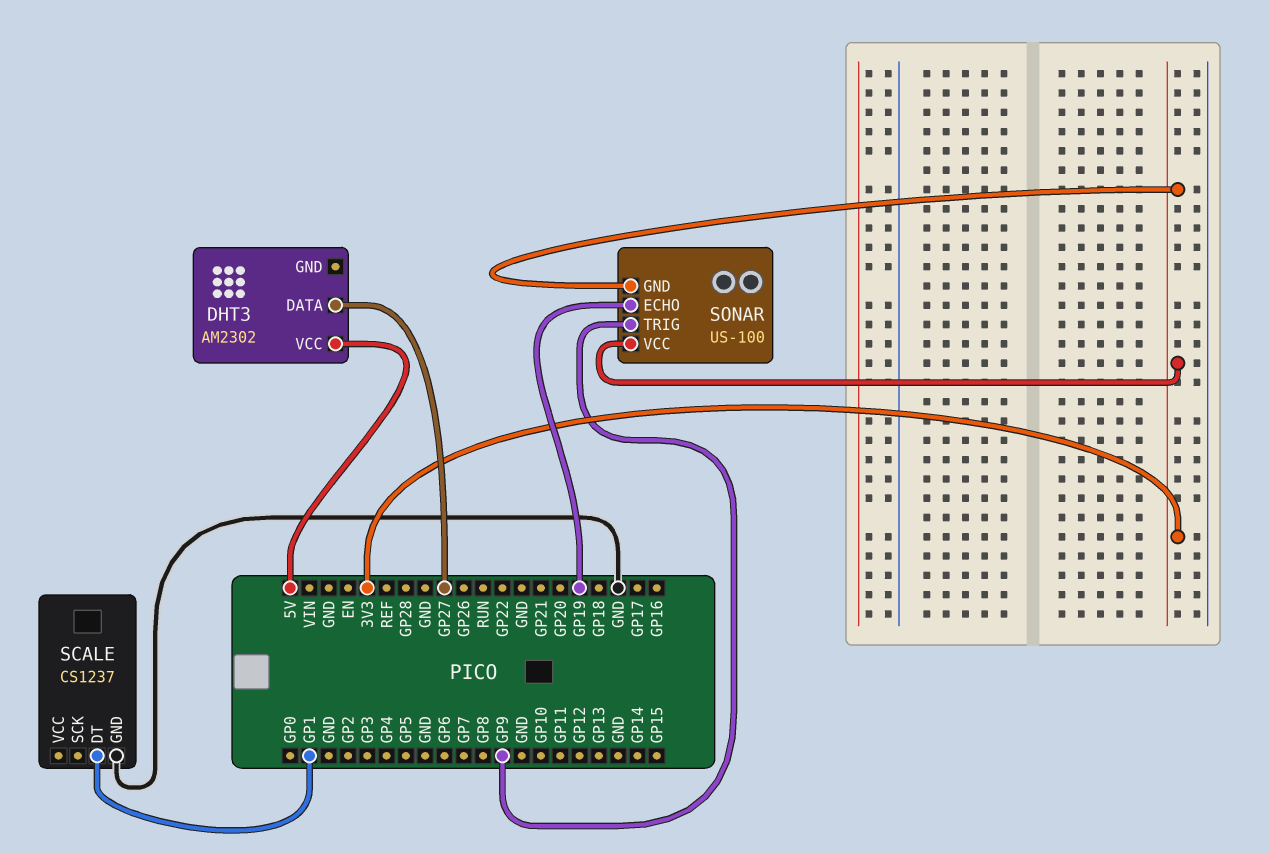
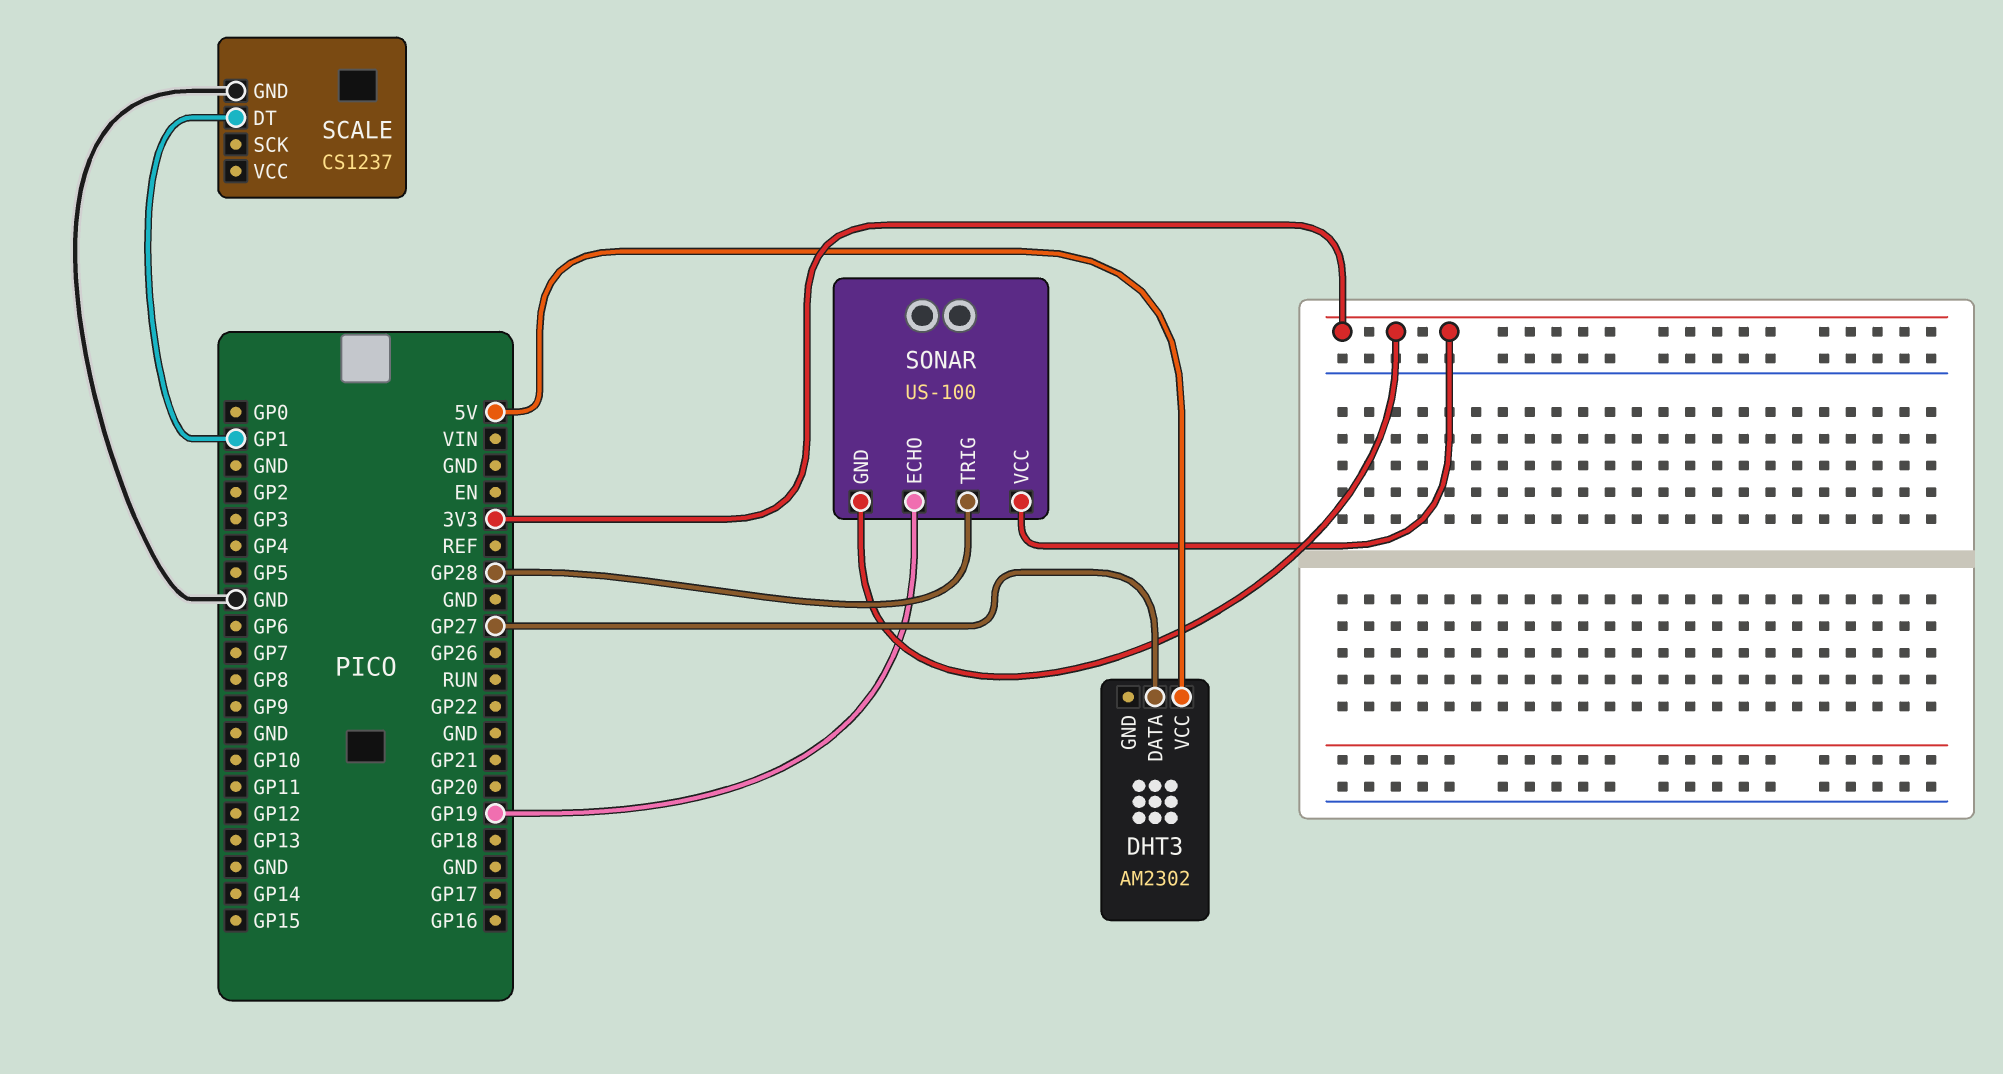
SONAR pin TRIG: GP9 -> GP28

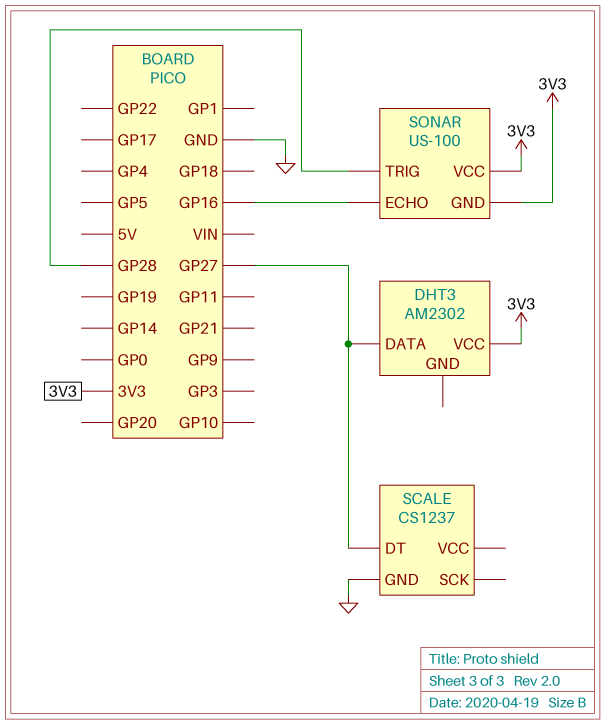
DHT3 pin VCC: 5V -> 3V3
SCALE pin DT: GP1 -> GP27
SONAR pin ECHO: GP19 -> GP16

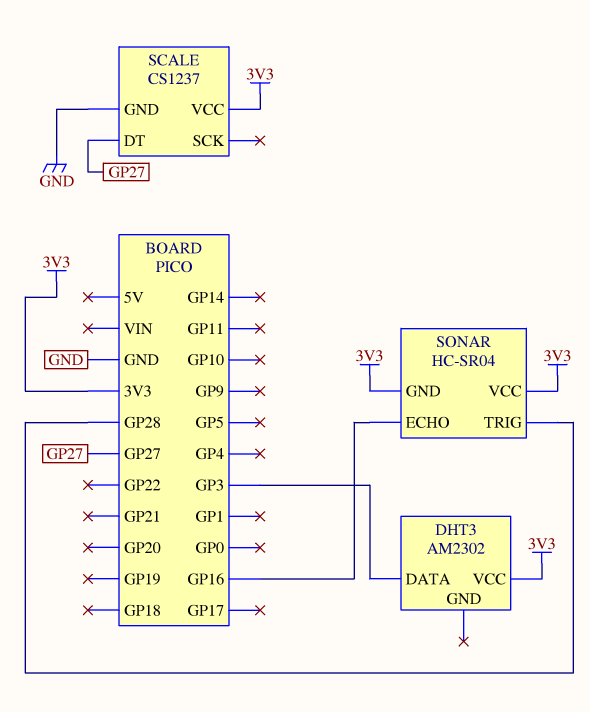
DHT3 pin DATA: GP27 -> GP3
SCALE pin VCC: none -> 3V3
SONAR: US-100 -> HC-SR04

